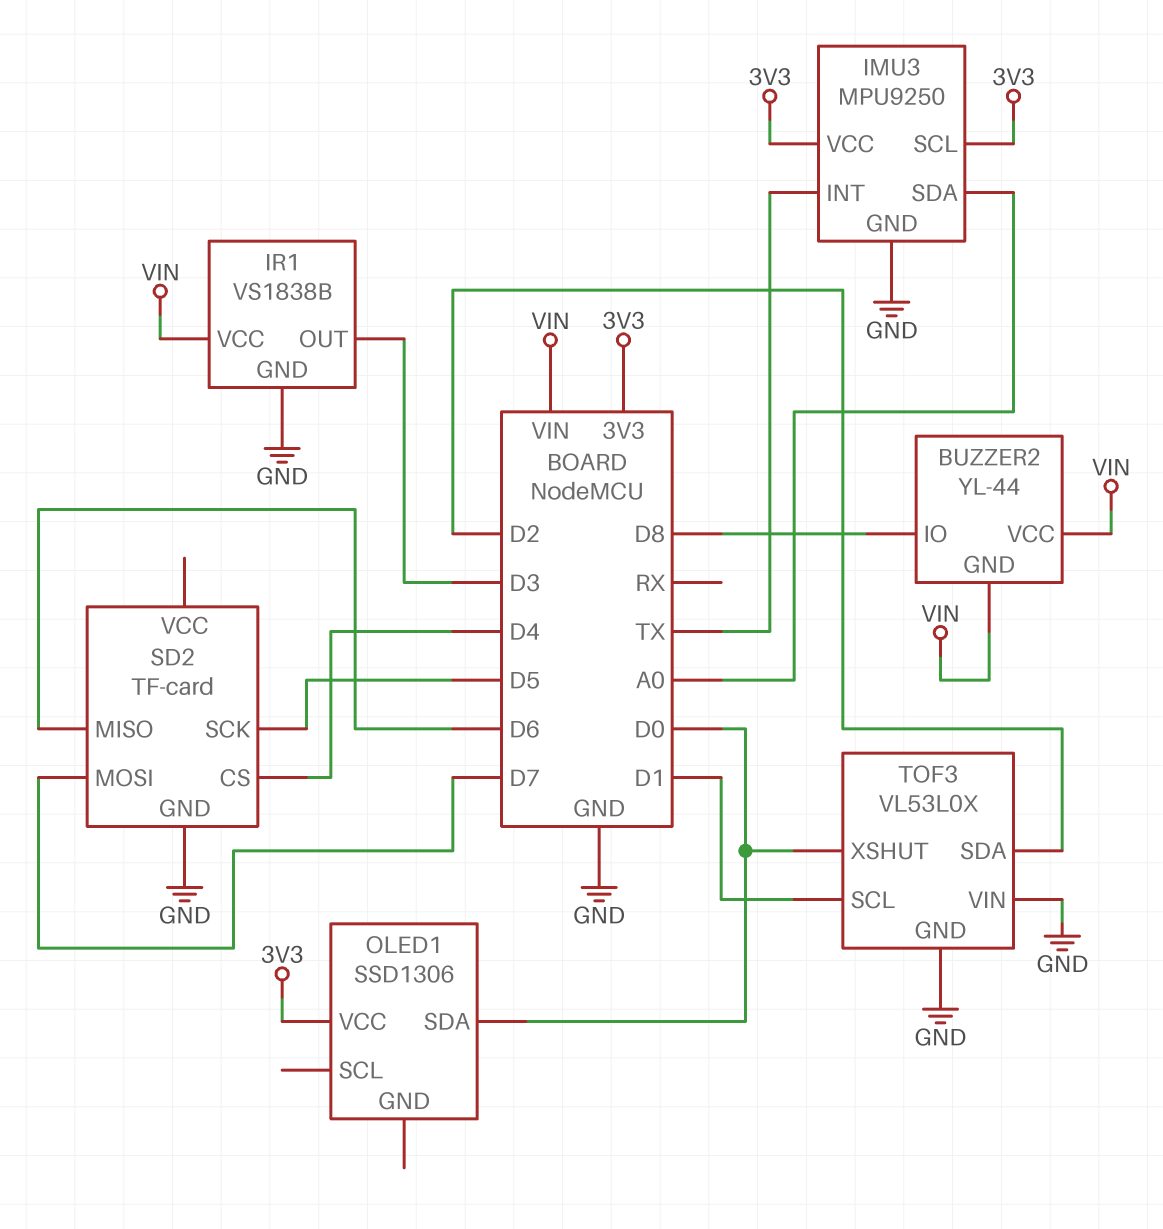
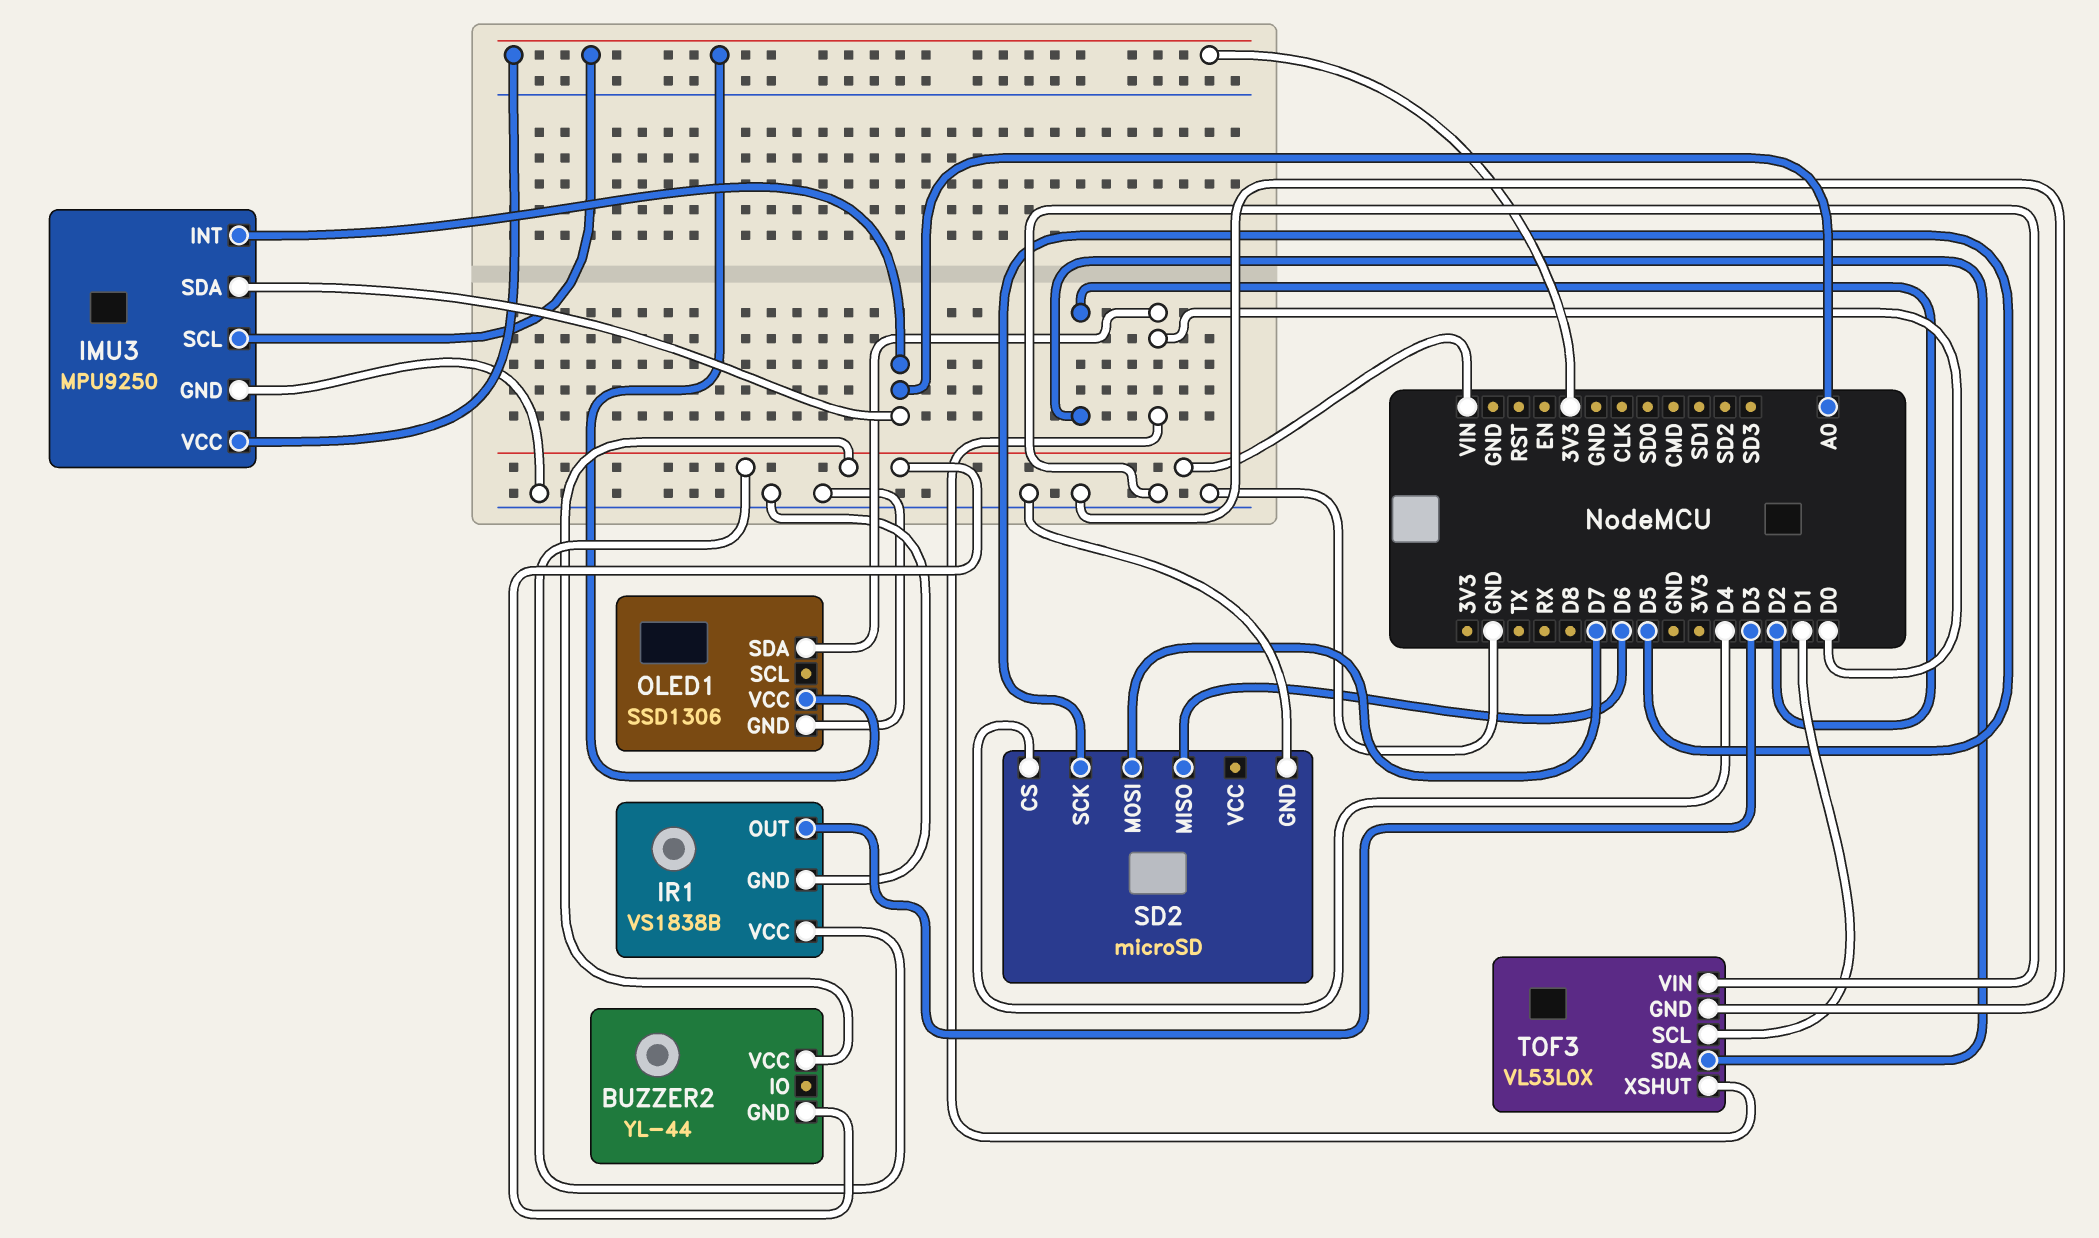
BUZZER2 pin IO: D8 -> none
IMU3 pin INT: TX -> A0
OLED1 pin GND: none -> GND
SD2: TF-card -> microSD

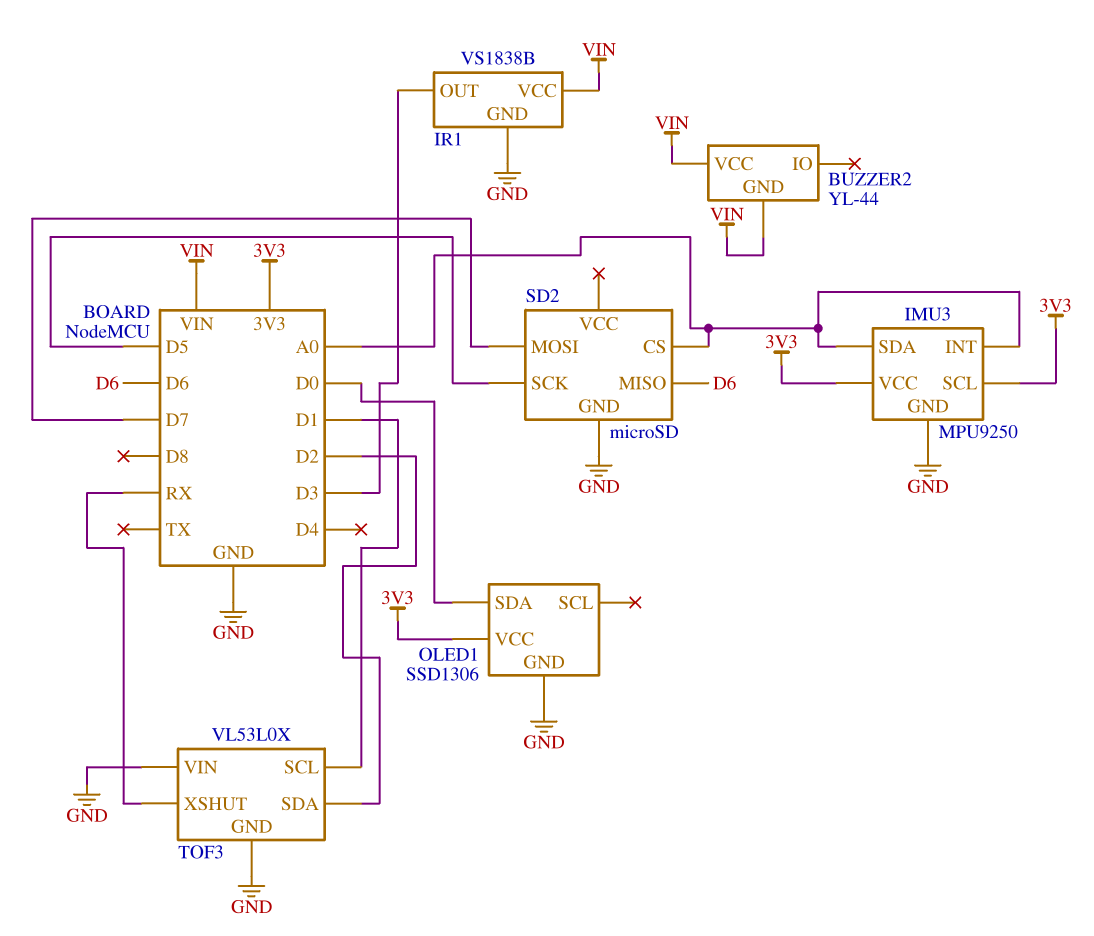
SD2 pin CS: D4 -> A0
TOF3 pin XSHUT: D0 -> RX

